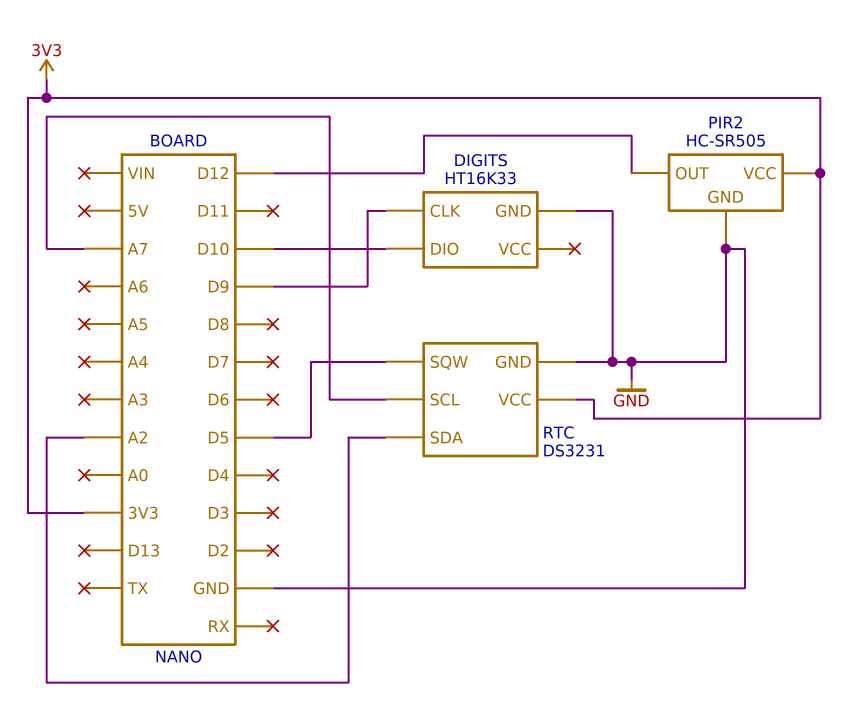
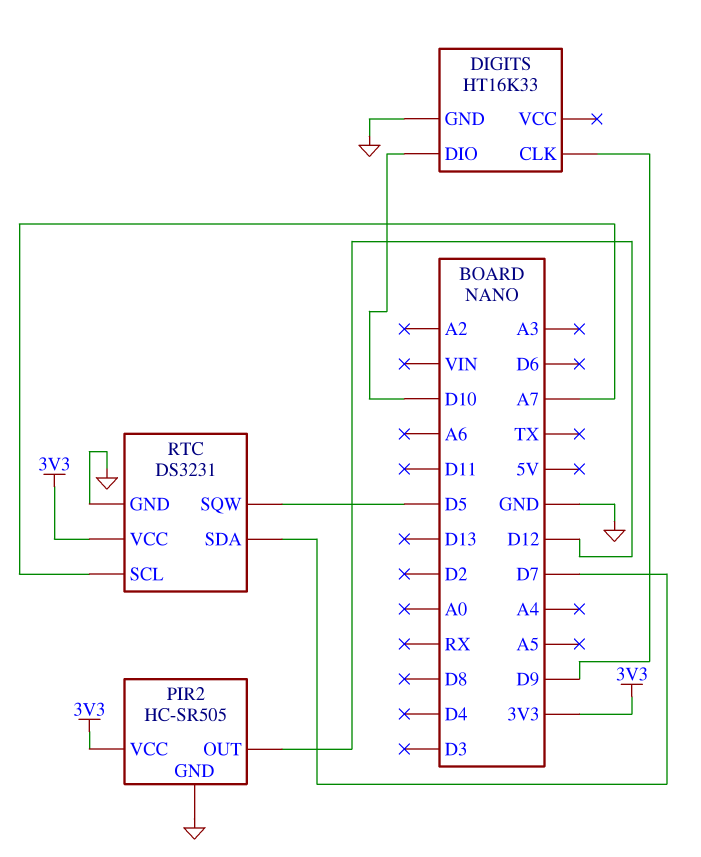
RTC pin SDA: A2 -> D7

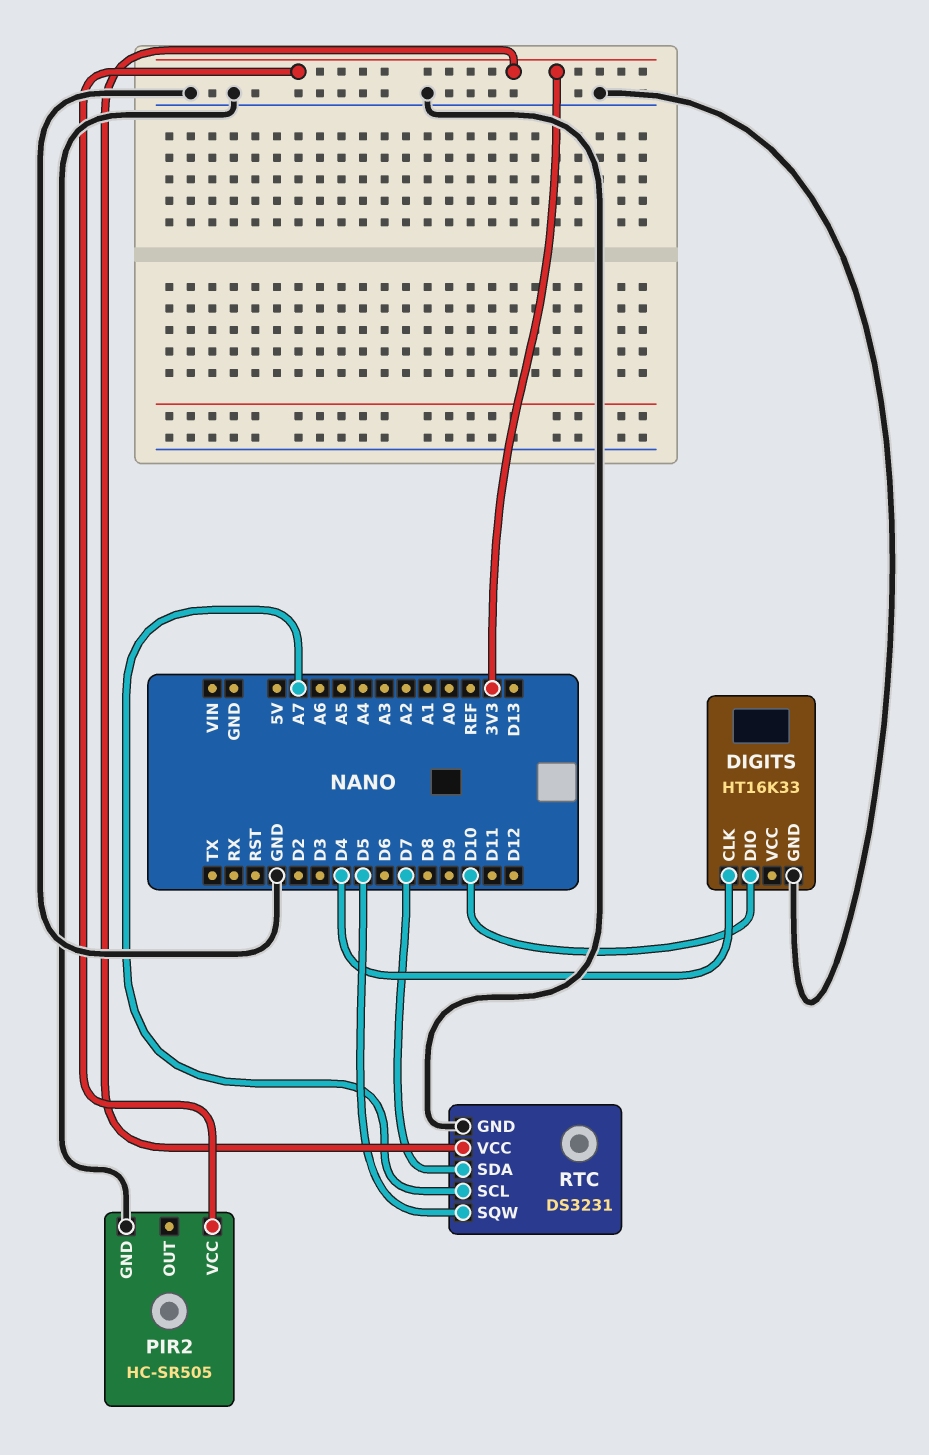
DIGITS pin CLK: D9 -> D4
PIR2 pin OUT: D12 -> none

